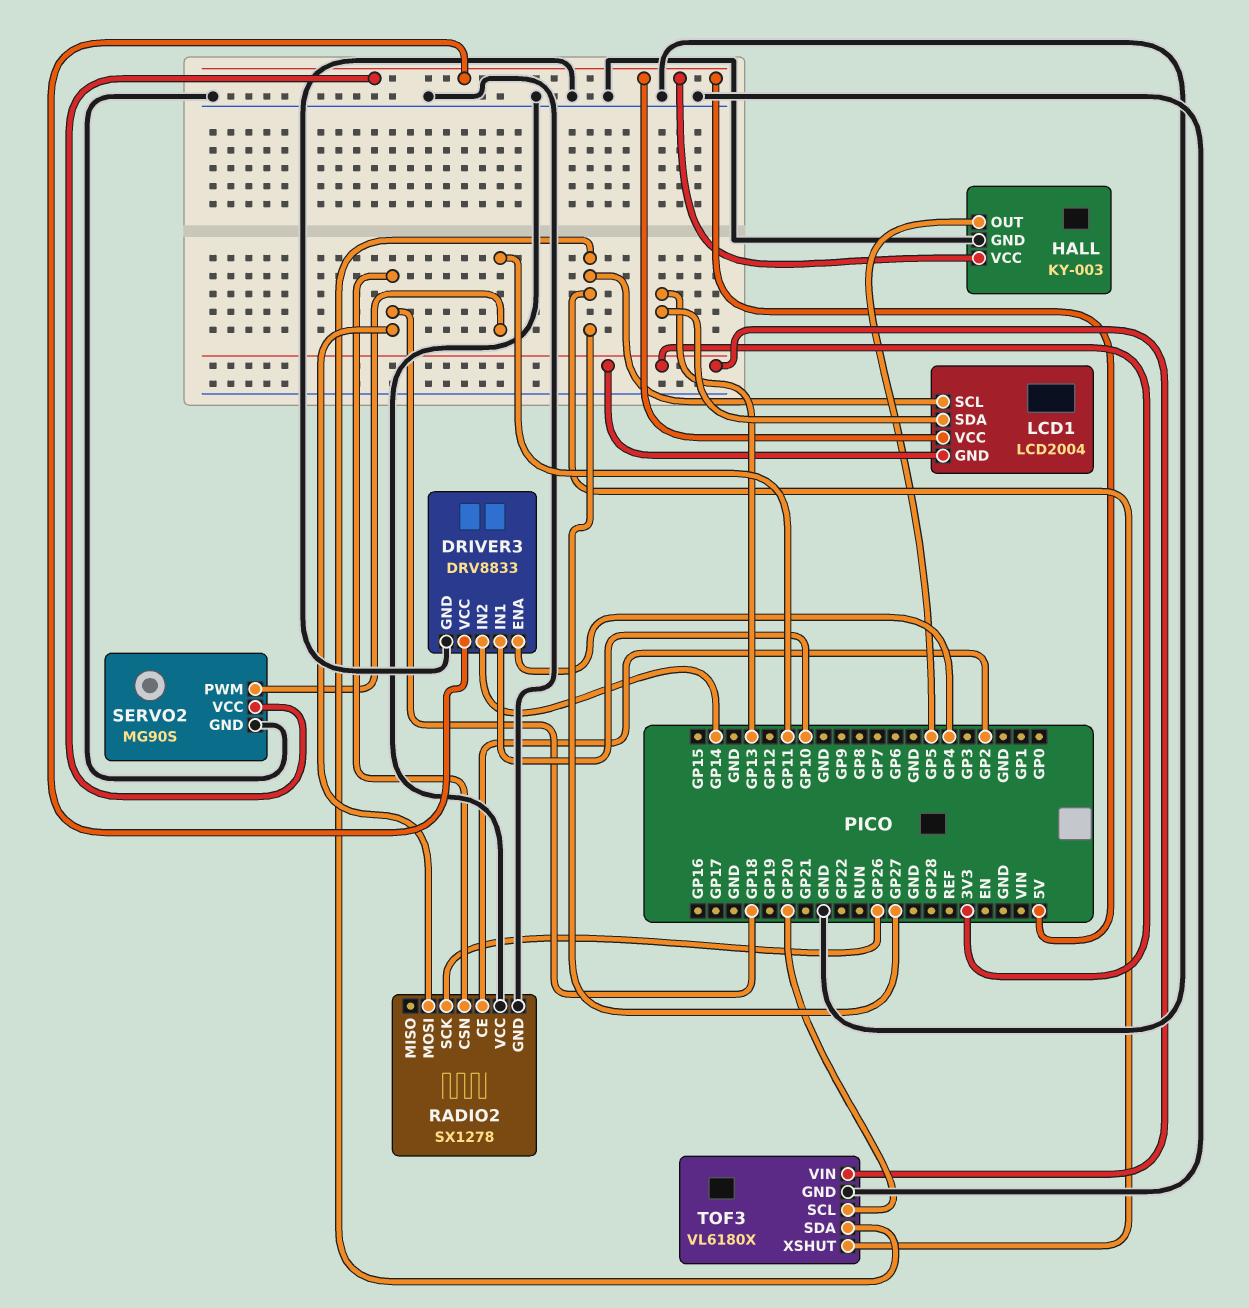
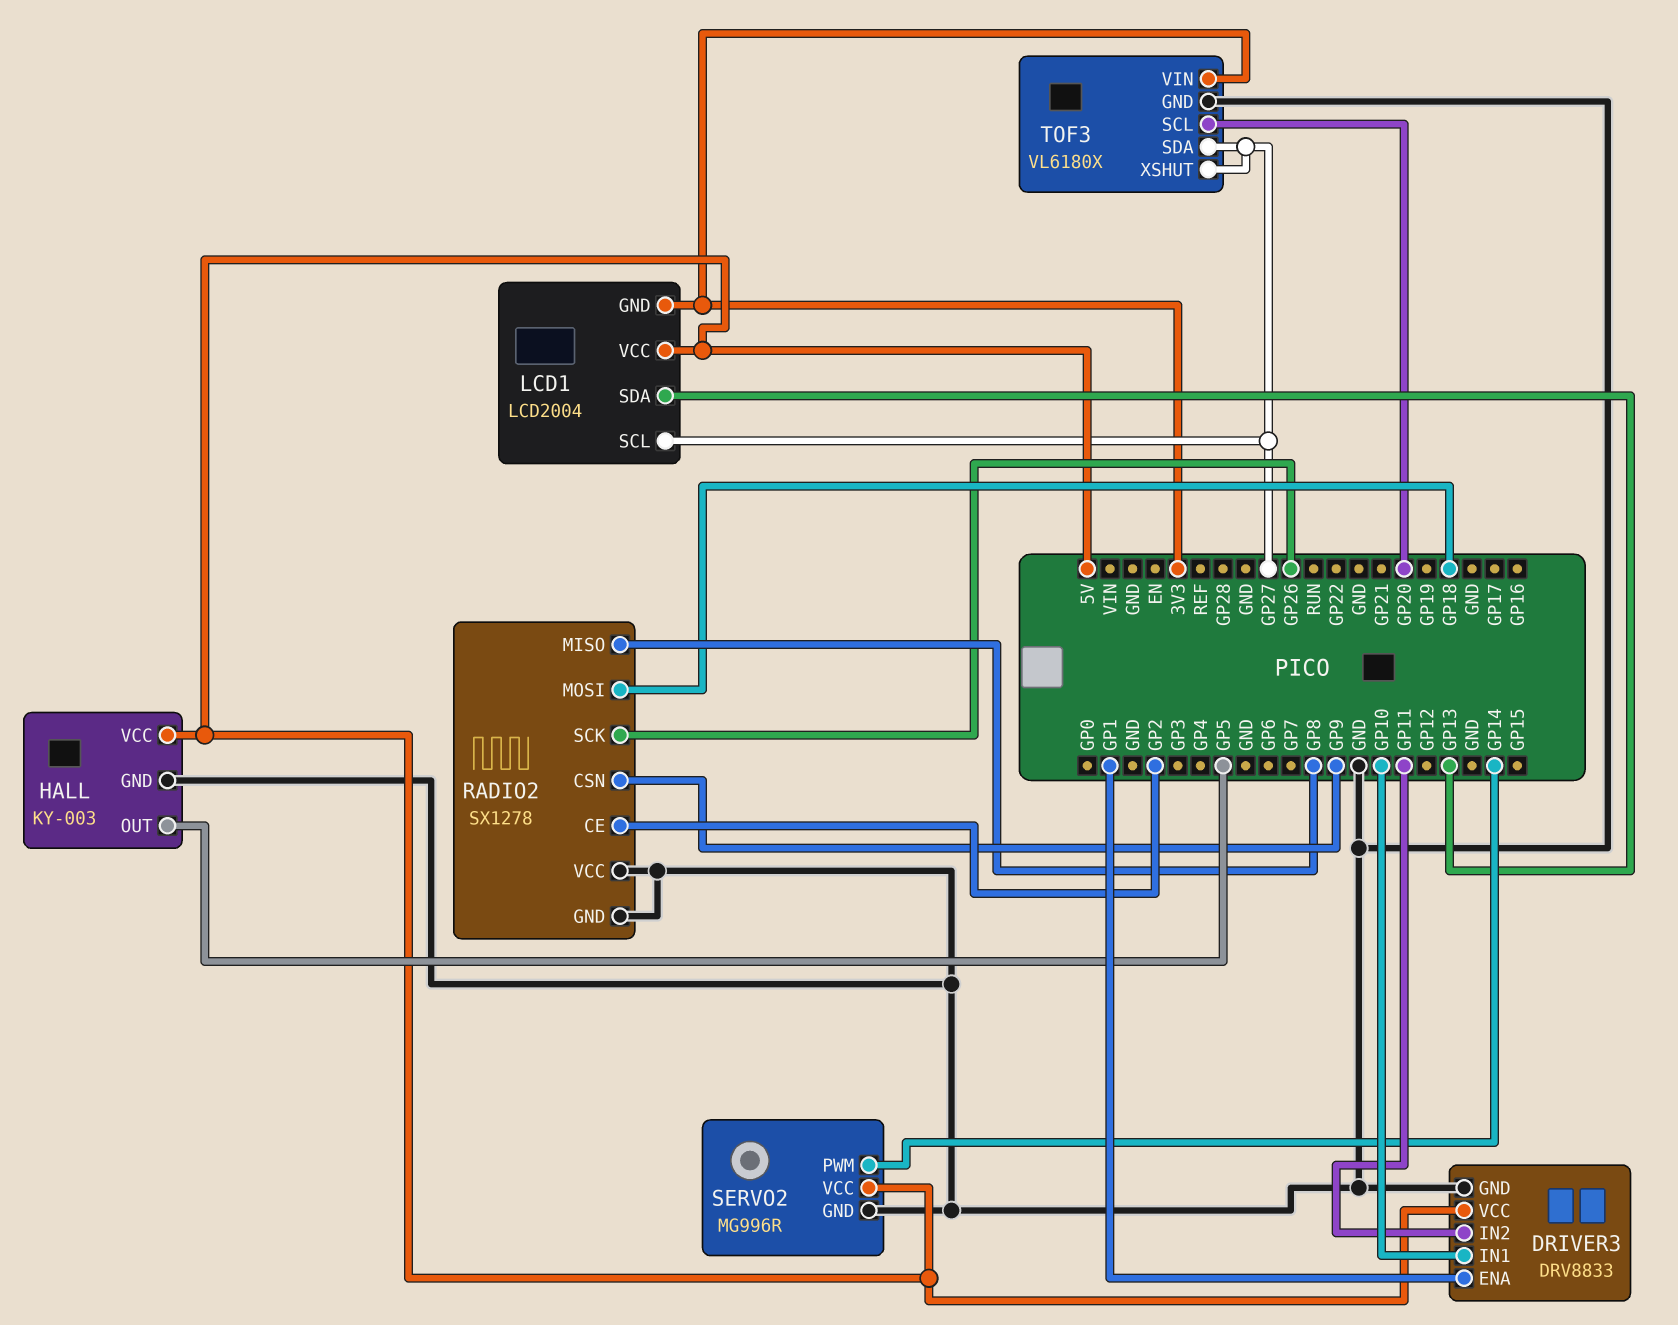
DRIVER3 pin ENA: GP4 -> GP1
DRIVER3 pin IN2: GP14 -> GP11
RADIO2 pin CSN: GP18 -> GP9
RADIO2 pin MISO: none -> GP8
SERVO2: MG90S -> MG996R
SERVO2 pin PWM: GP11 -> GP14

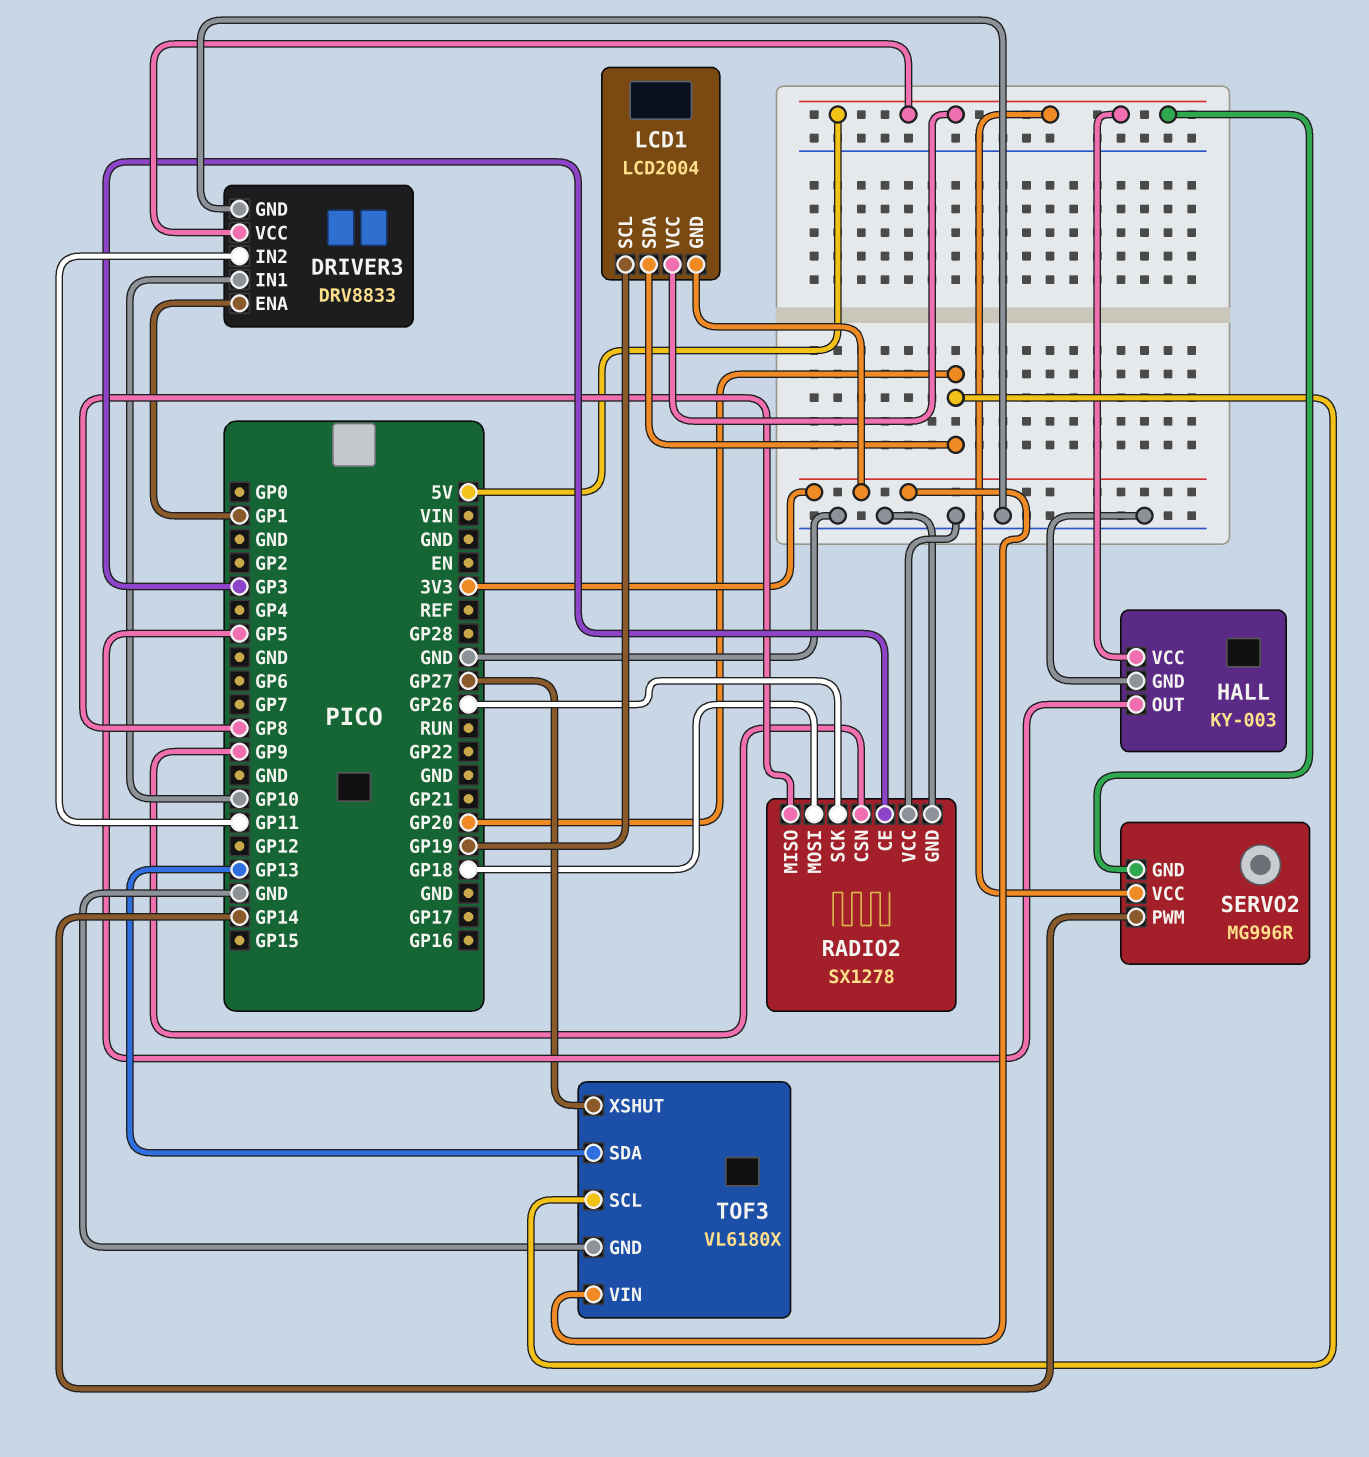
LCD1 pin SCL: GP27 -> GP19
LCD1 pin SDA: GP13 -> GP20
RADIO2 pin CE: GP2 -> GP3
SERVO2 pin GND: GND -> 5V
TOF3 pin SDA: GP27 -> GP13

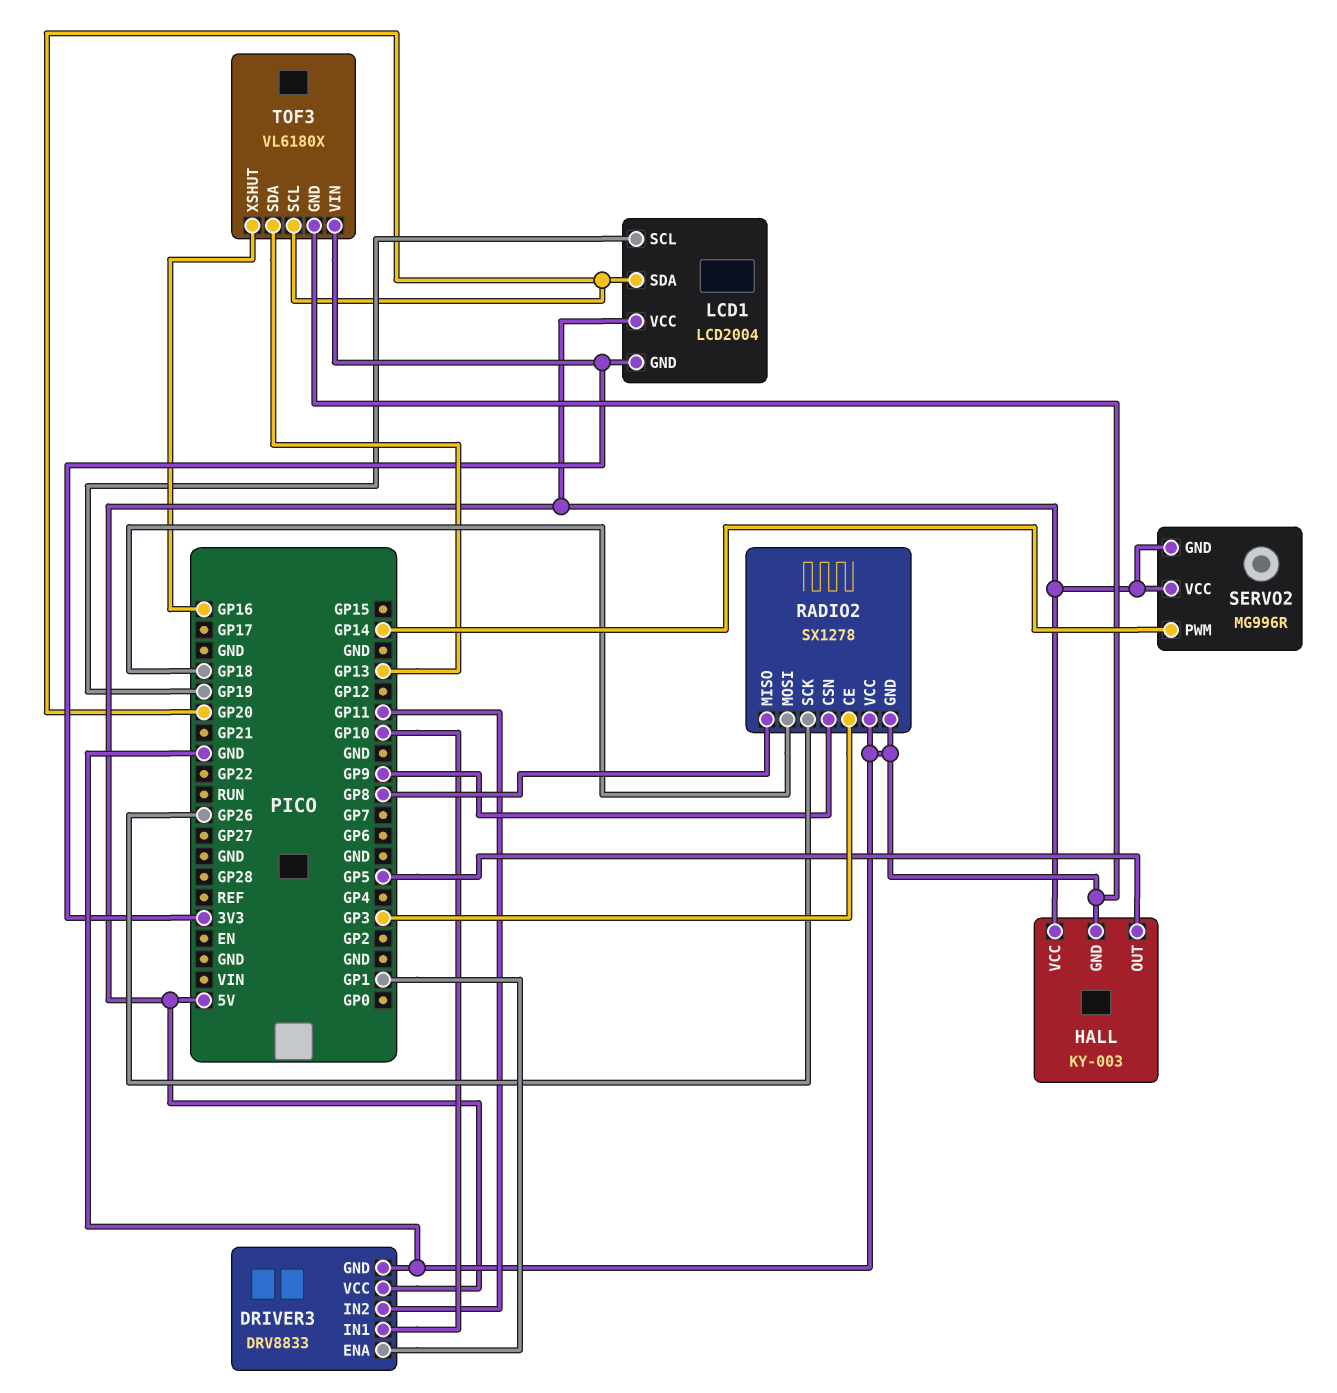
TOF3 pin XSHUT: GP27 -> GP16

